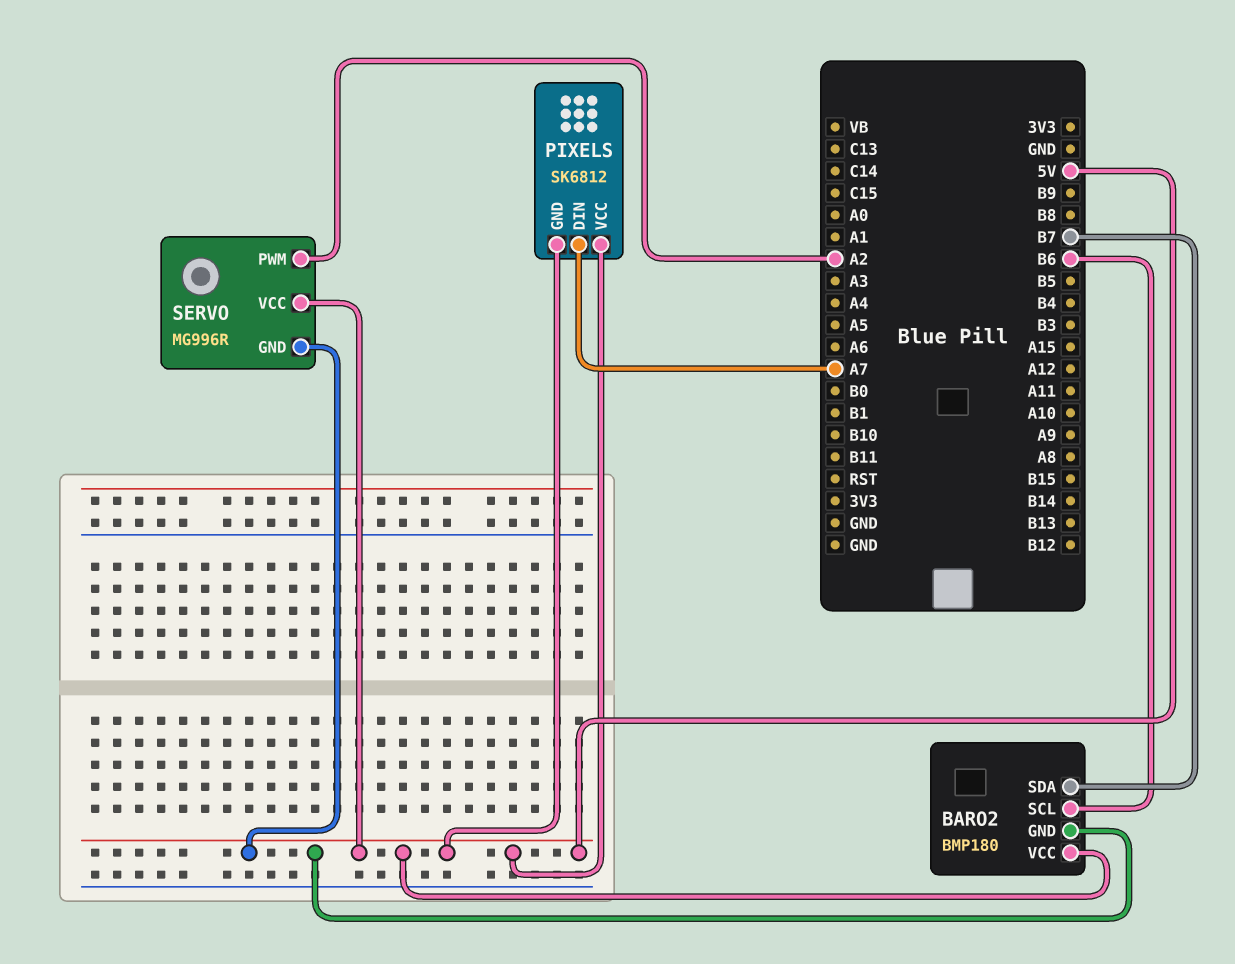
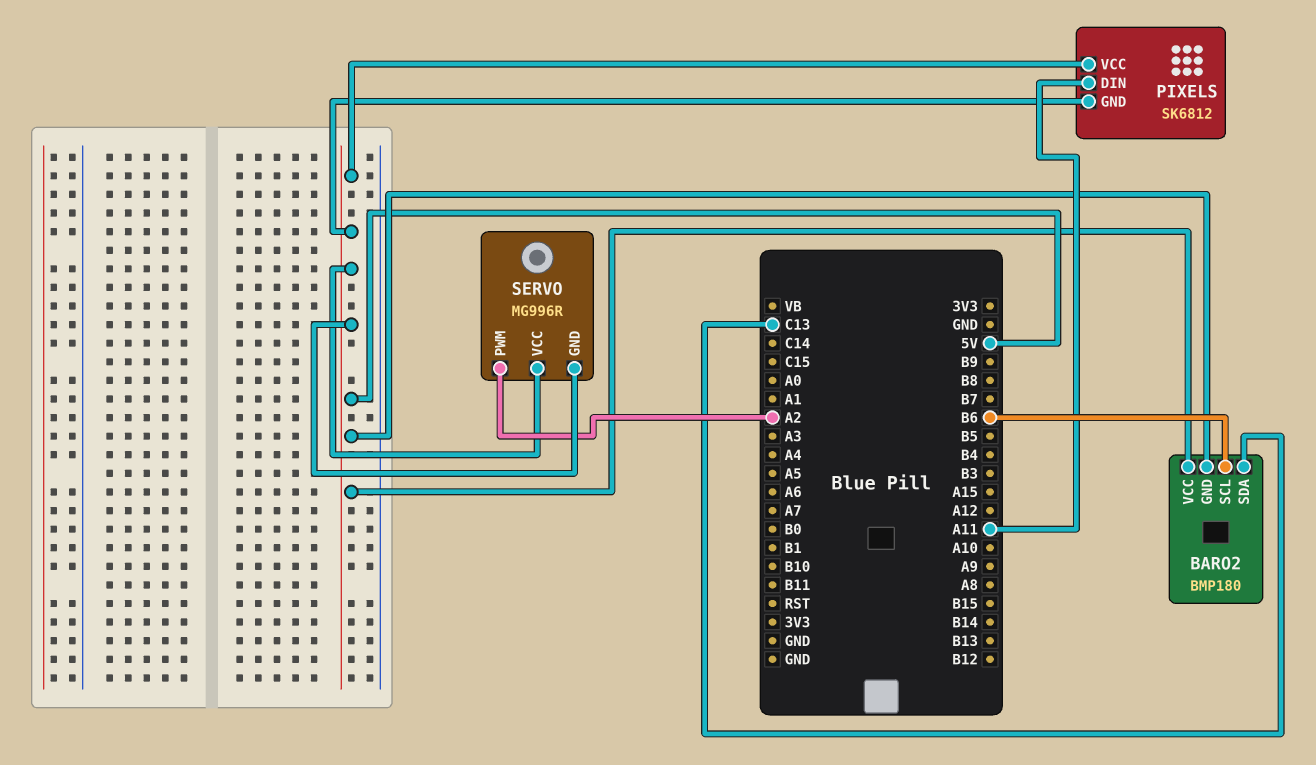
BARO2 pin SDA: B7 -> C13
PIXELS pin DIN: A7 -> A11

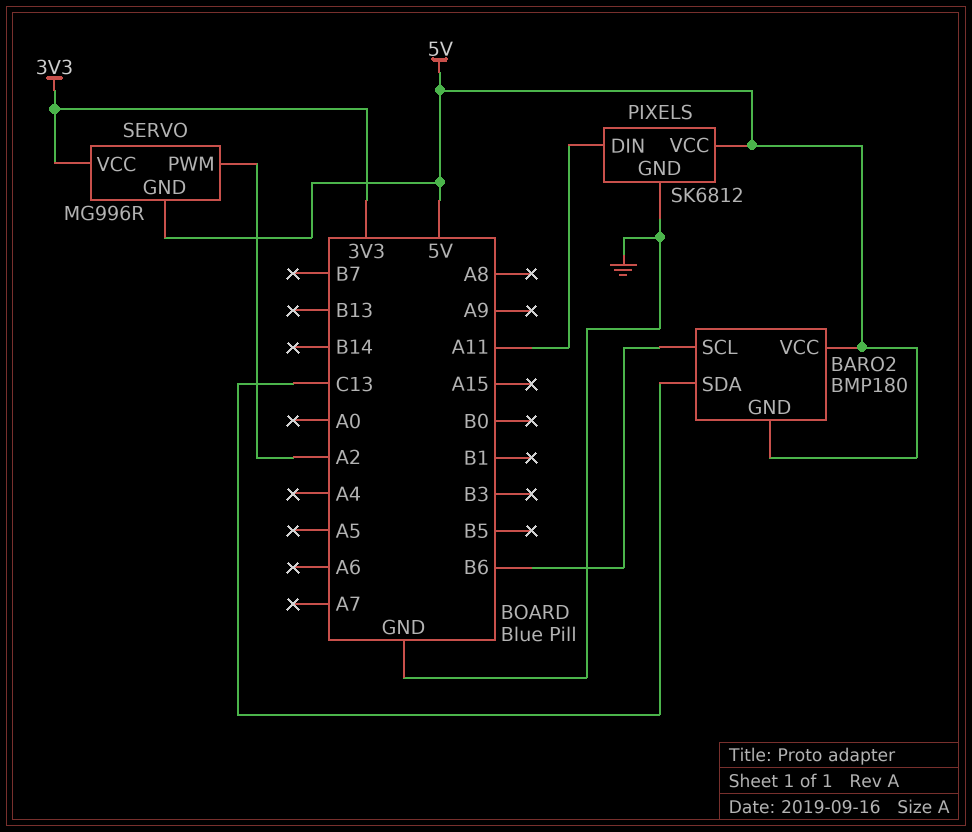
PIXELS pin GND: 5V -> GND
SERVO pin VCC: 5V -> 3V3

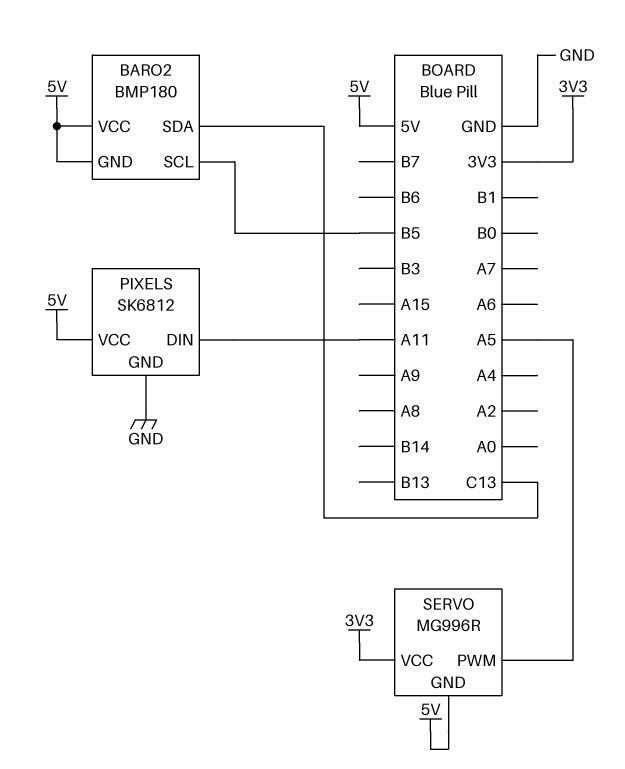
BARO2 pin SCL: B6 -> B5
SERVO pin PWM: A2 -> A5

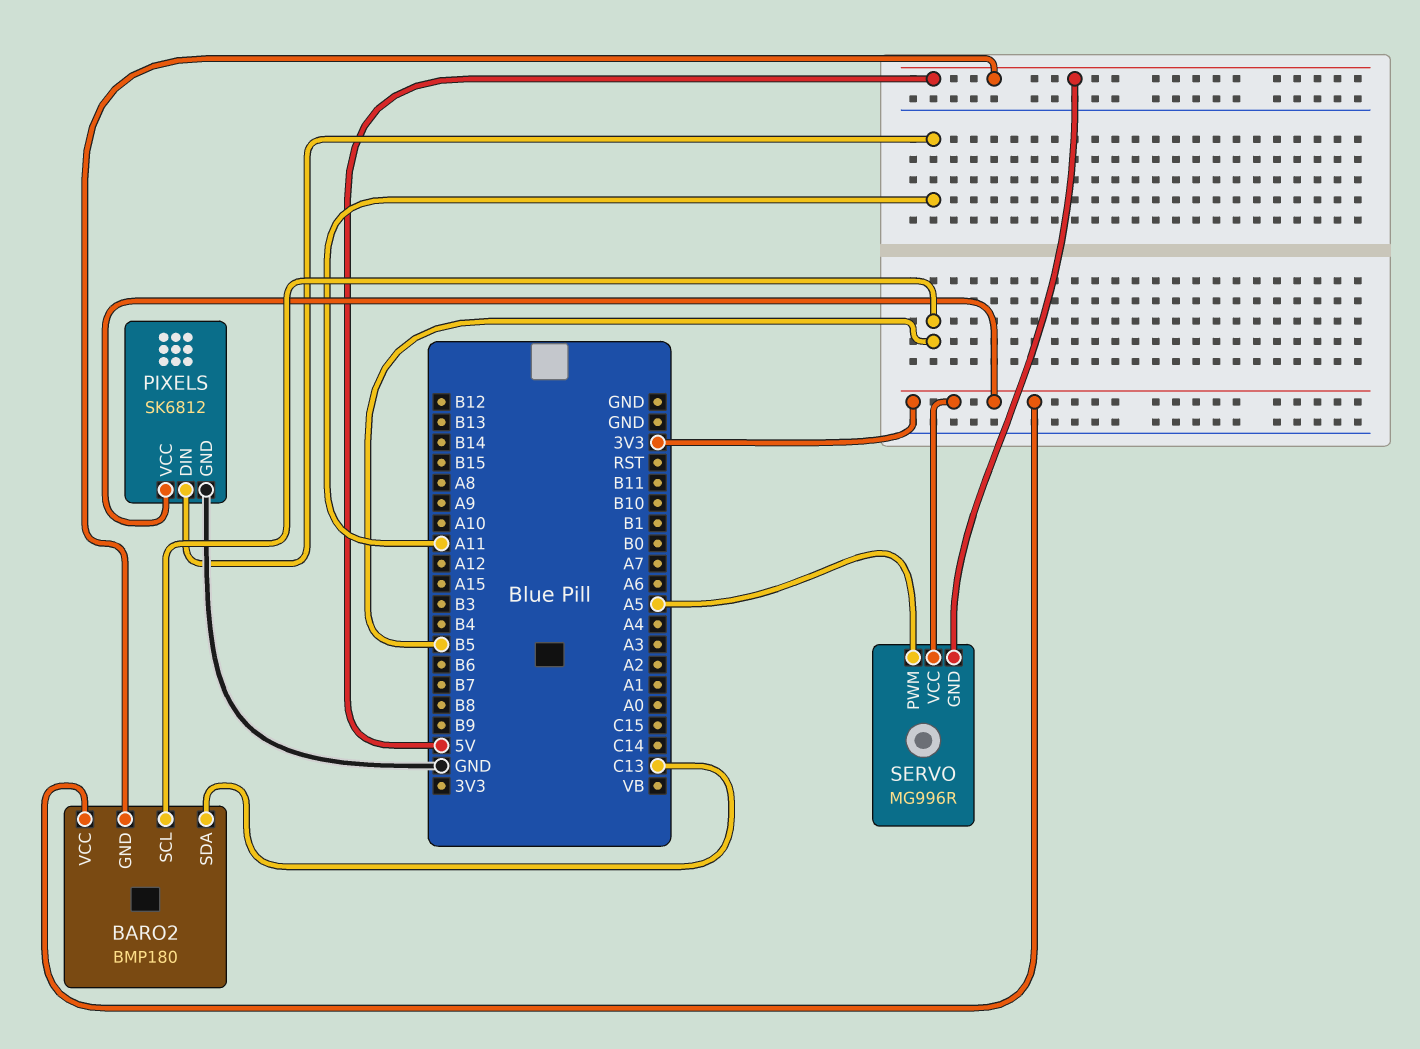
BARO2 pin VCC: 5V -> 3V3
PIXELS pin VCC: 5V -> 3V3

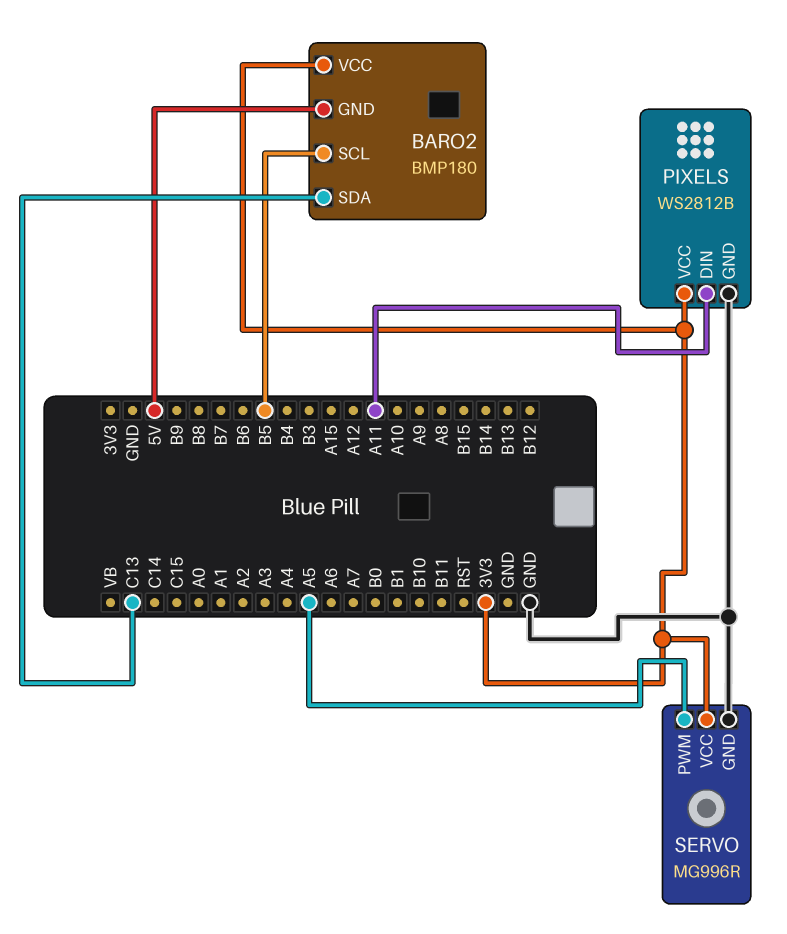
PIXELS: SK6812 -> WS2812B
SERVO pin GND: 5V -> GND

